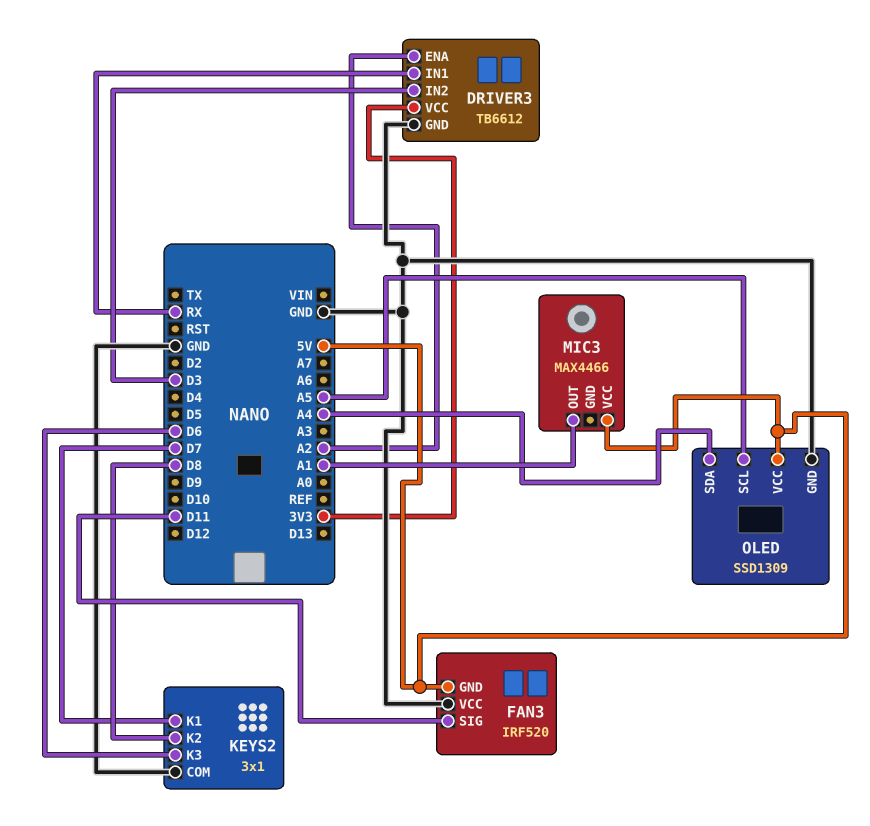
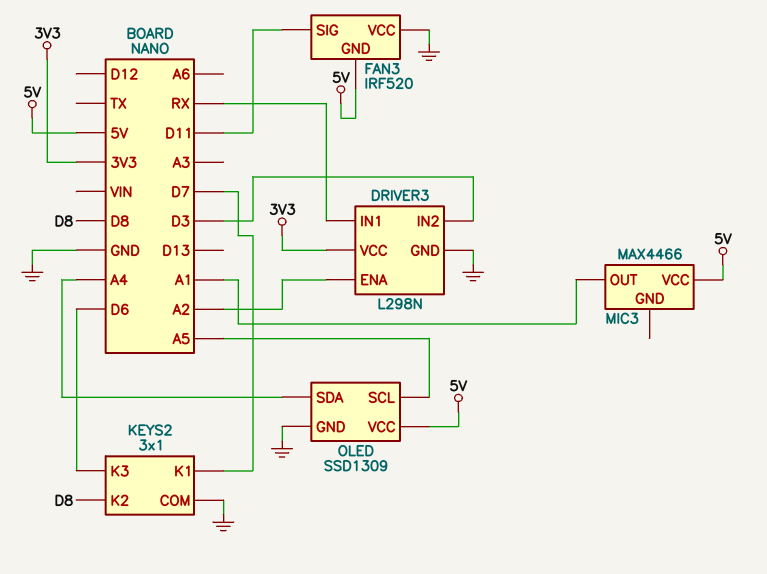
DRIVER3: TB6612 -> L298N

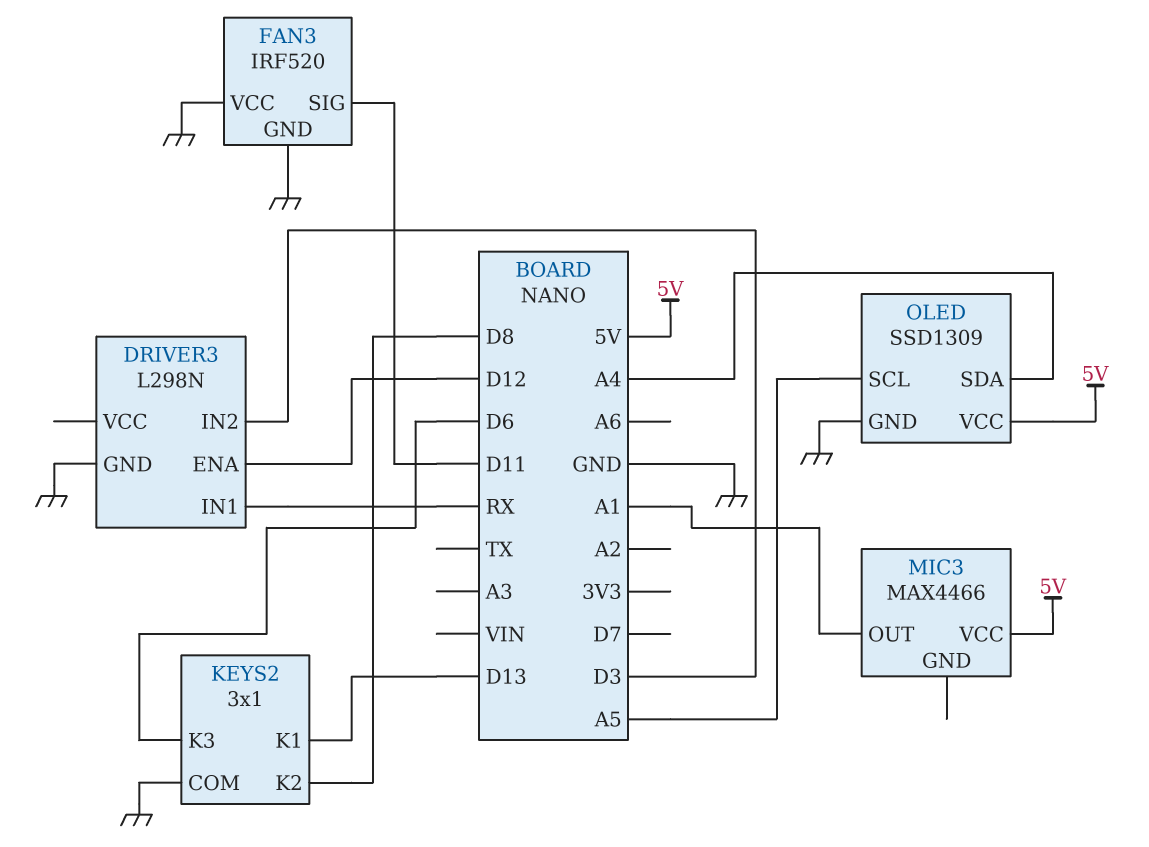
DRIVER3 pin ENA: A2 -> D12
DRIVER3 pin VCC: 3V3 -> none
FAN3 pin GND: 5V -> GND
KEYS2 pin K1: D7 -> D13

